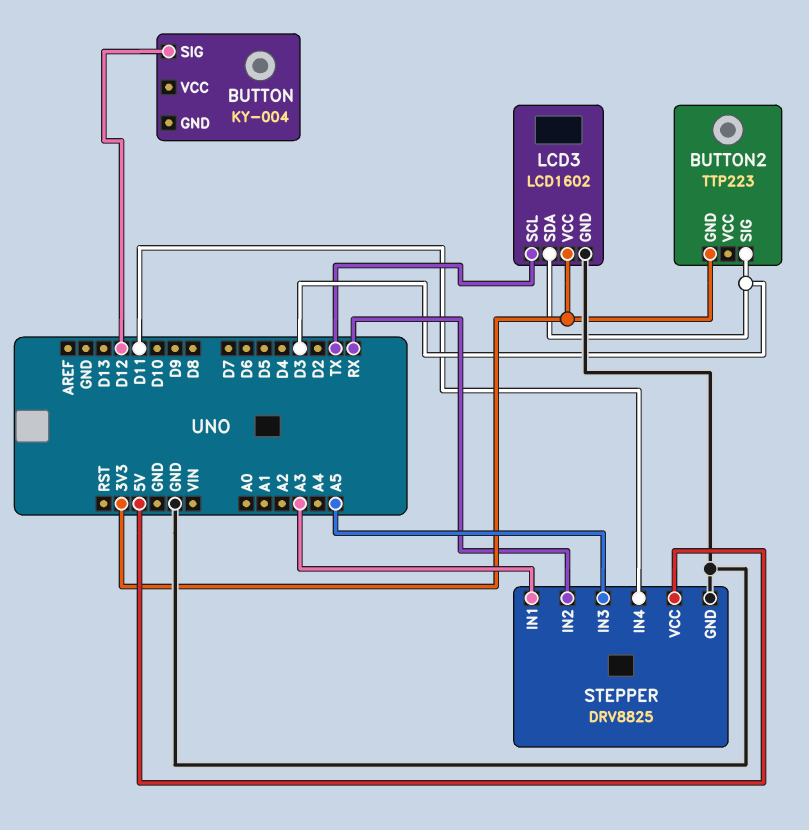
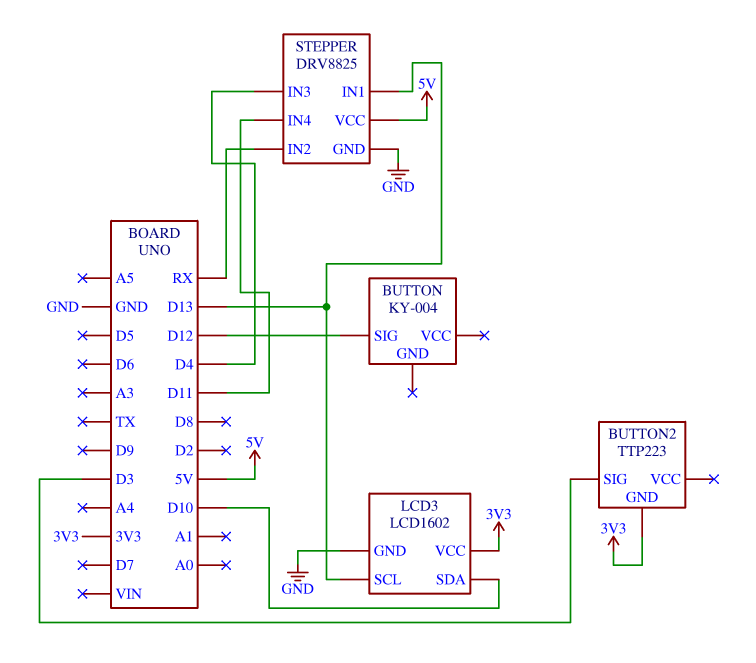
LCD3 pin SCL: TX -> D13
LCD3 pin SDA: D3 -> D10
STEPPER pin IN1: A3 -> D13
STEPPER pin IN3: A5 -> D4

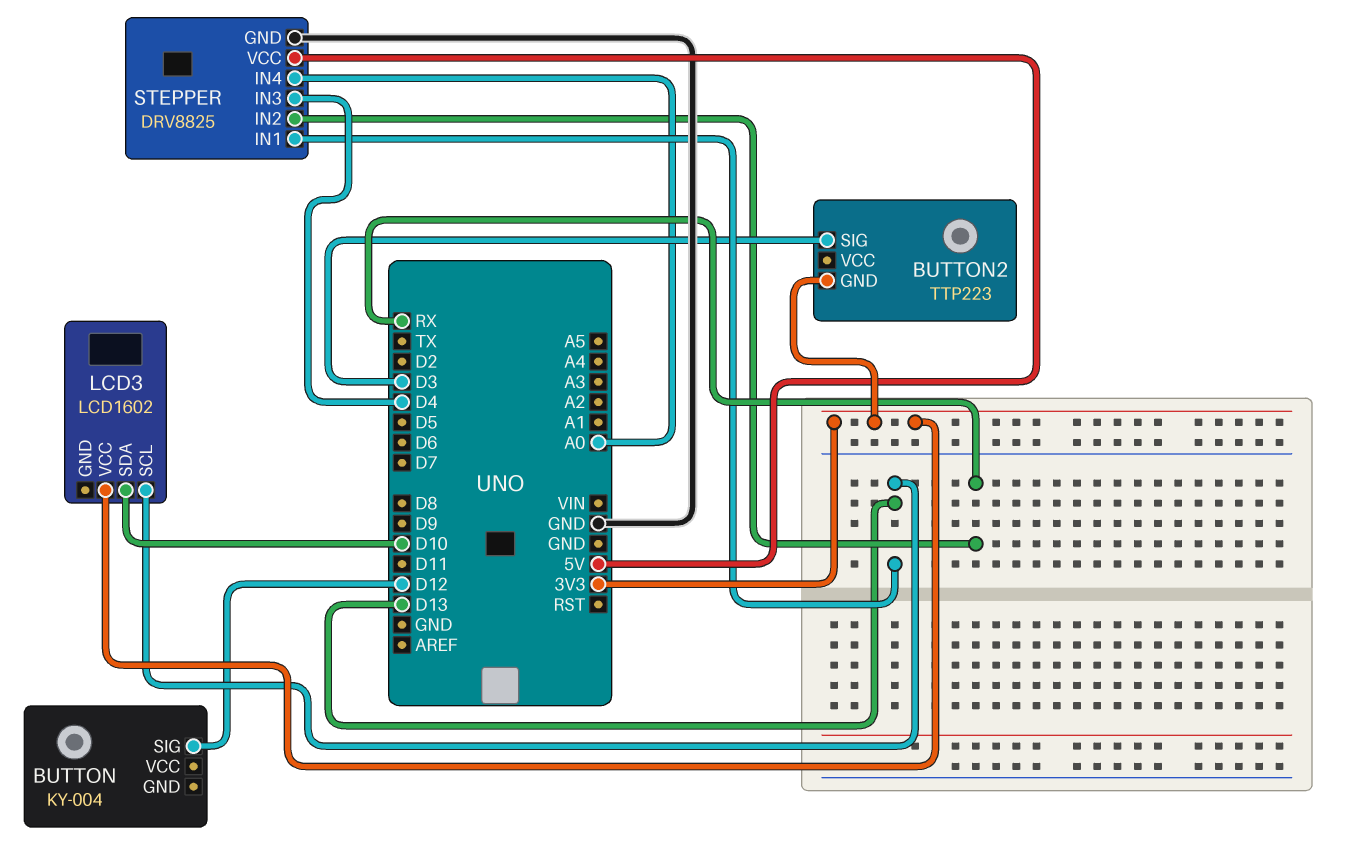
LCD3 pin GND: GND -> none
STEPPER pin IN4: D11 -> A0

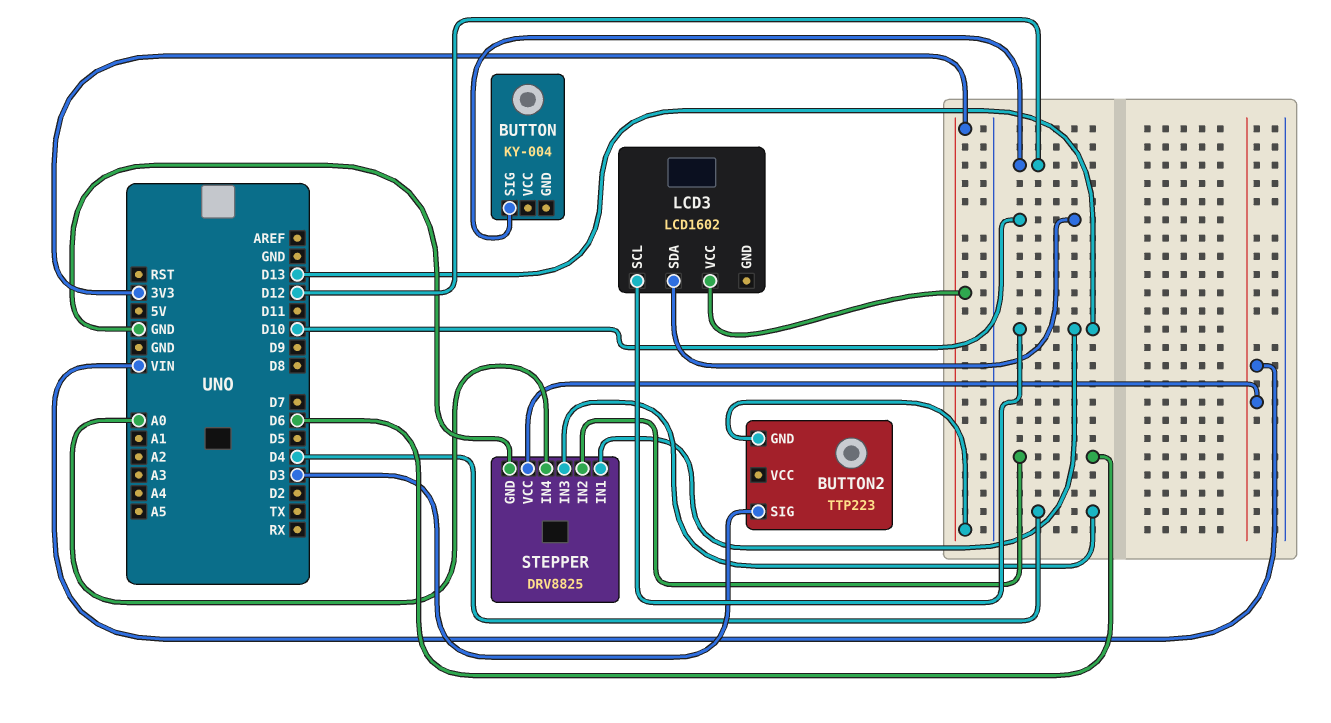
STEPPER pin IN2: RX -> D6
STEPPER pin VCC: 5V -> VIN

